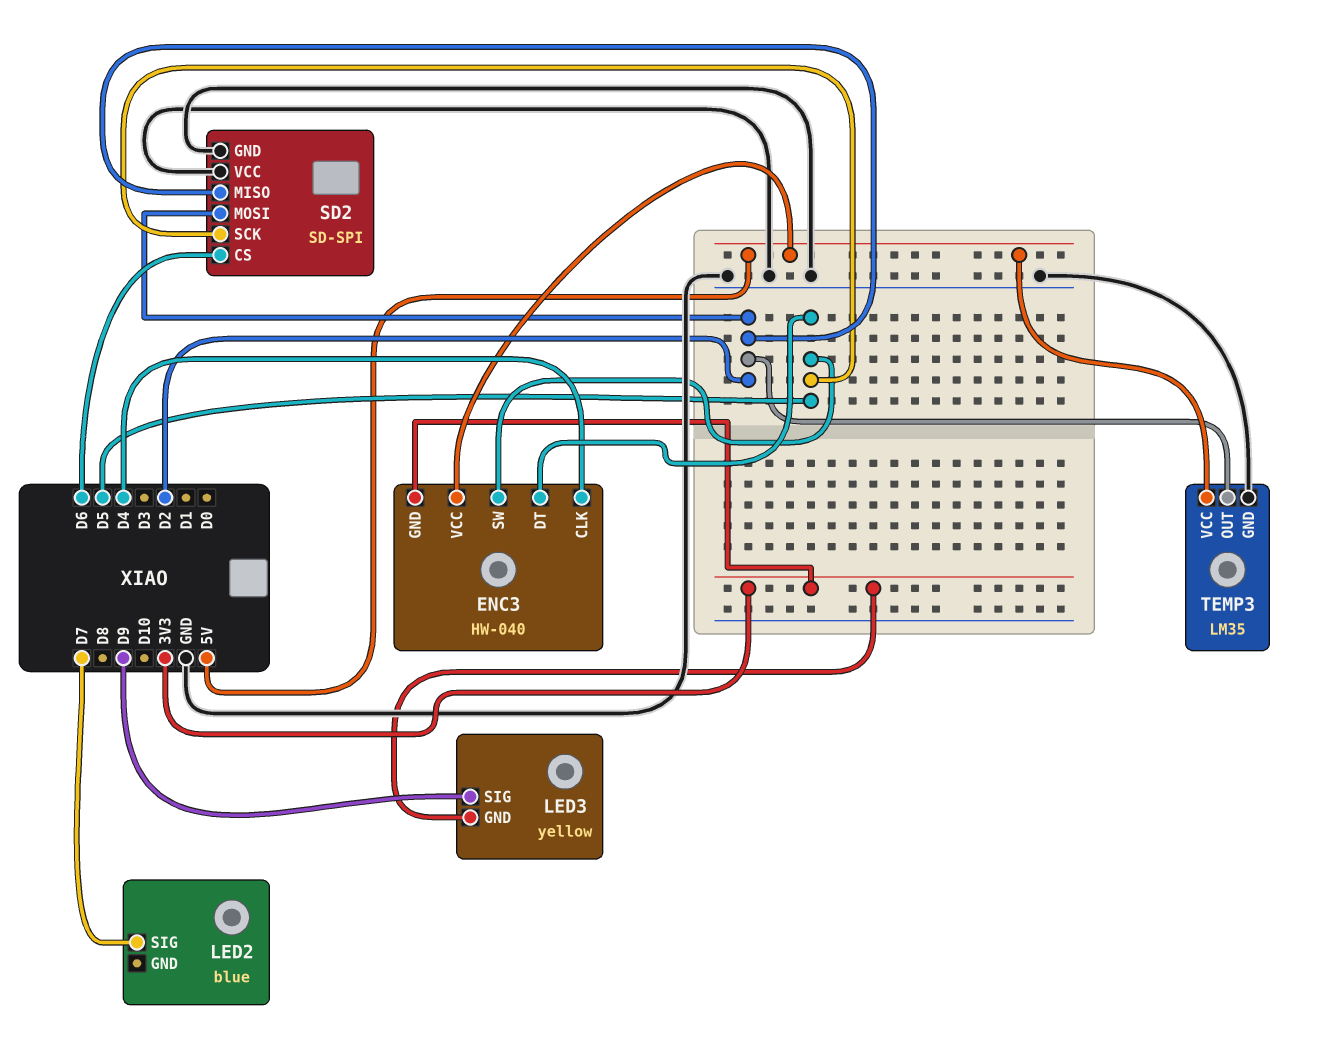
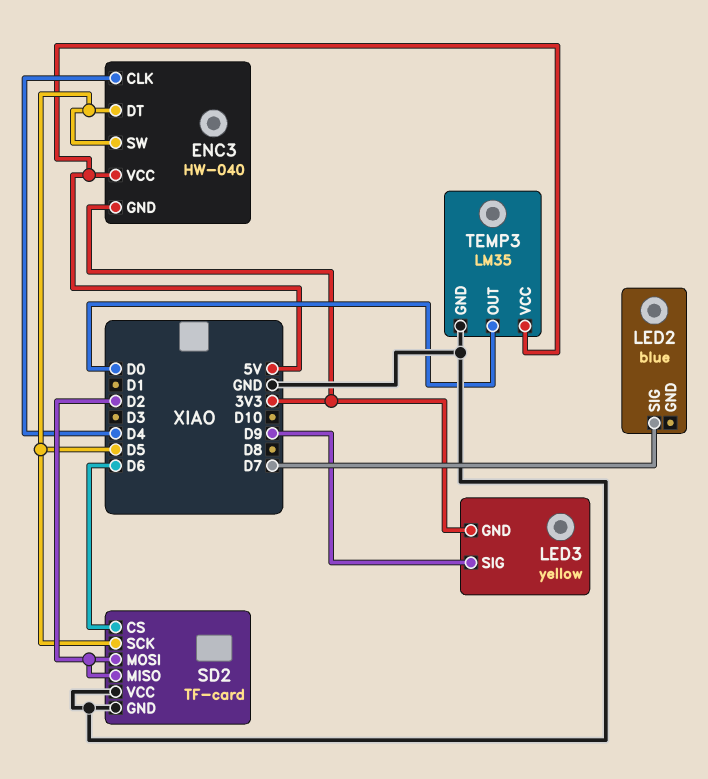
SD2: SD-SPI -> TF-card
TEMP3 pin OUT: D2 -> D0

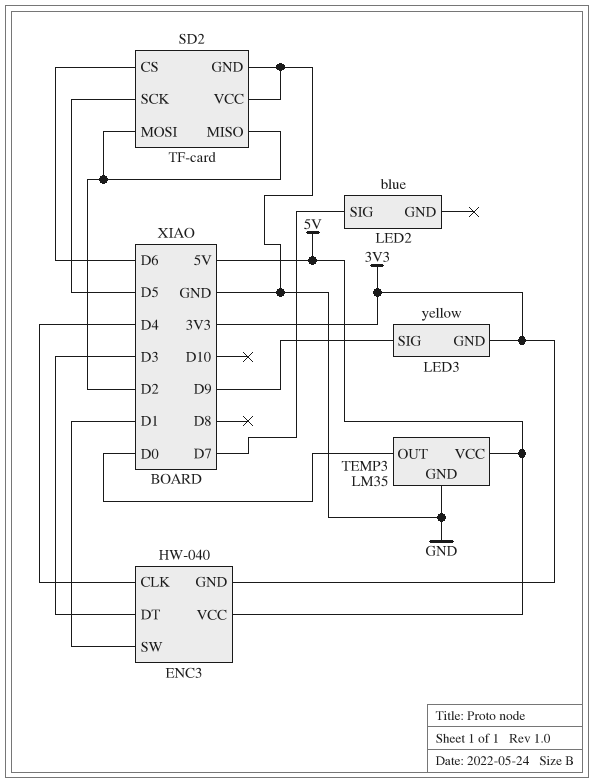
ENC3 pin DT: D5 -> D3
ENC3 pin SW: D5 -> D1

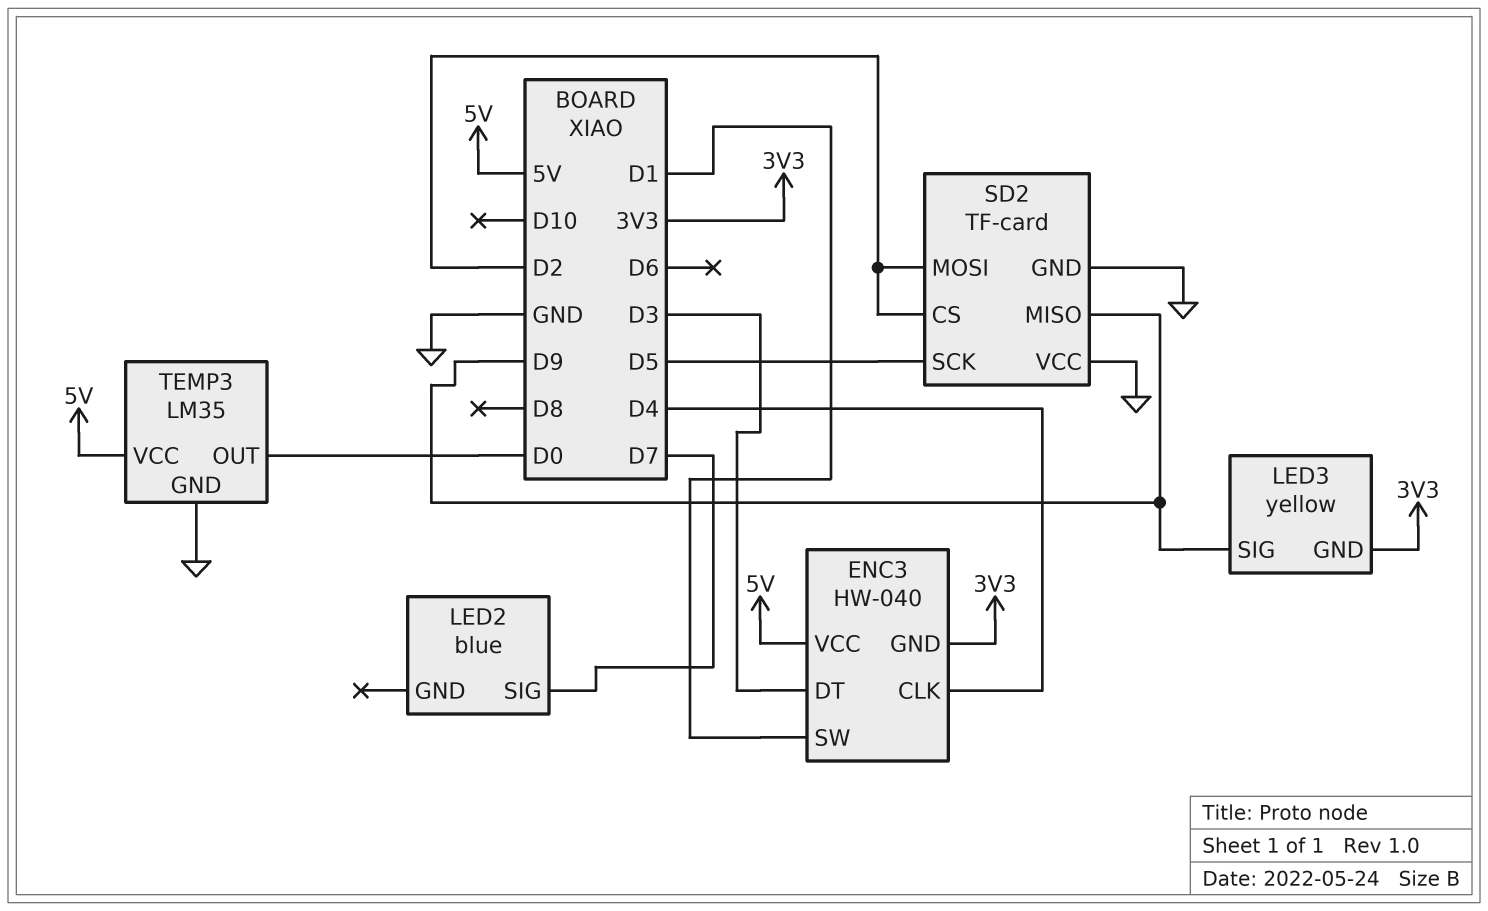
SD2 pin CS: D6 -> D2
SD2 pin MISO: D2 -> D9

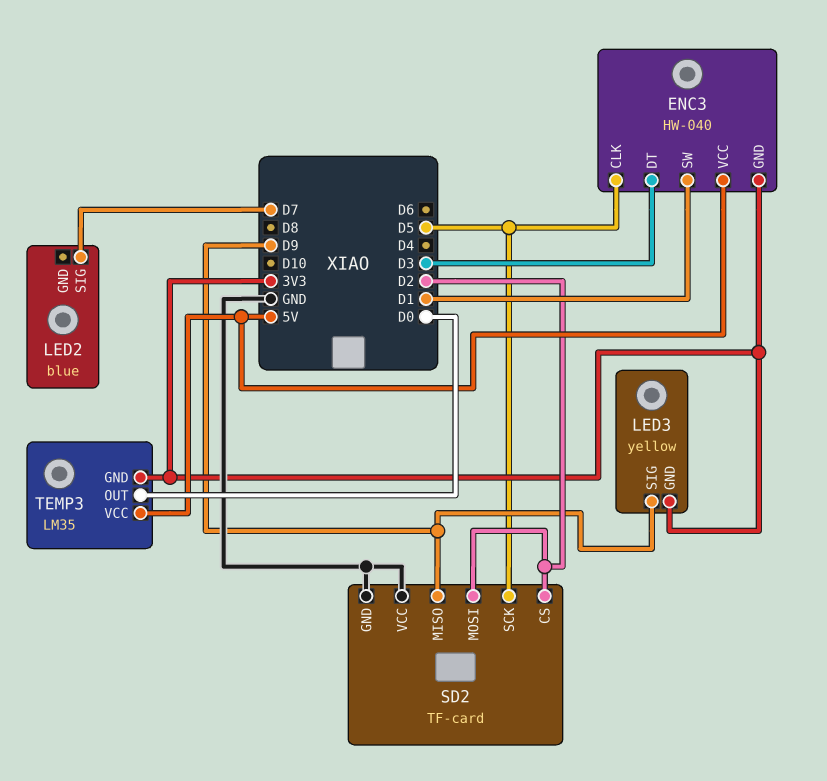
ENC3 pin CLK: D4 -> D5
TEMP3 pin GND: GND -> 3V3

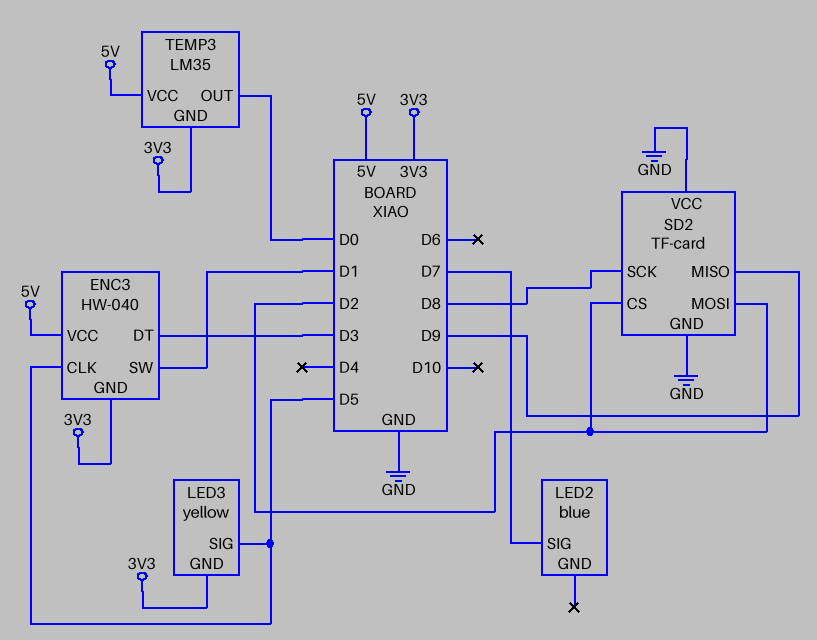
LED3 pin SIG: D9 -> D5
SD2 pin SCK: D5 -> D8

